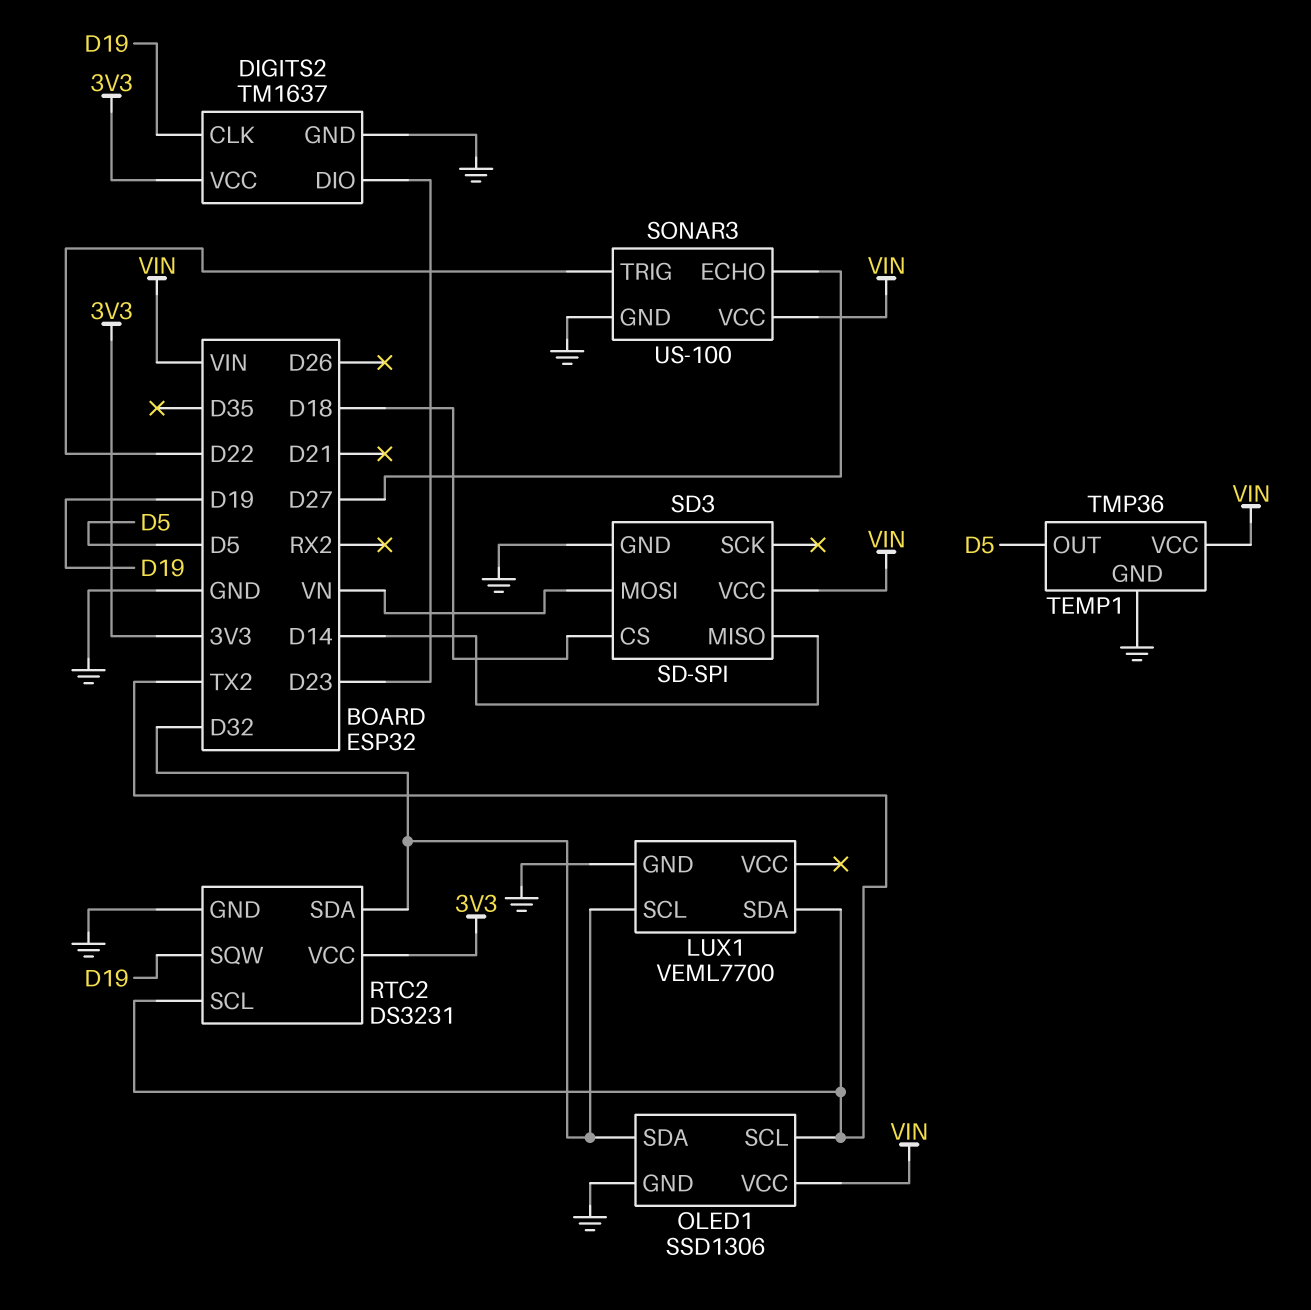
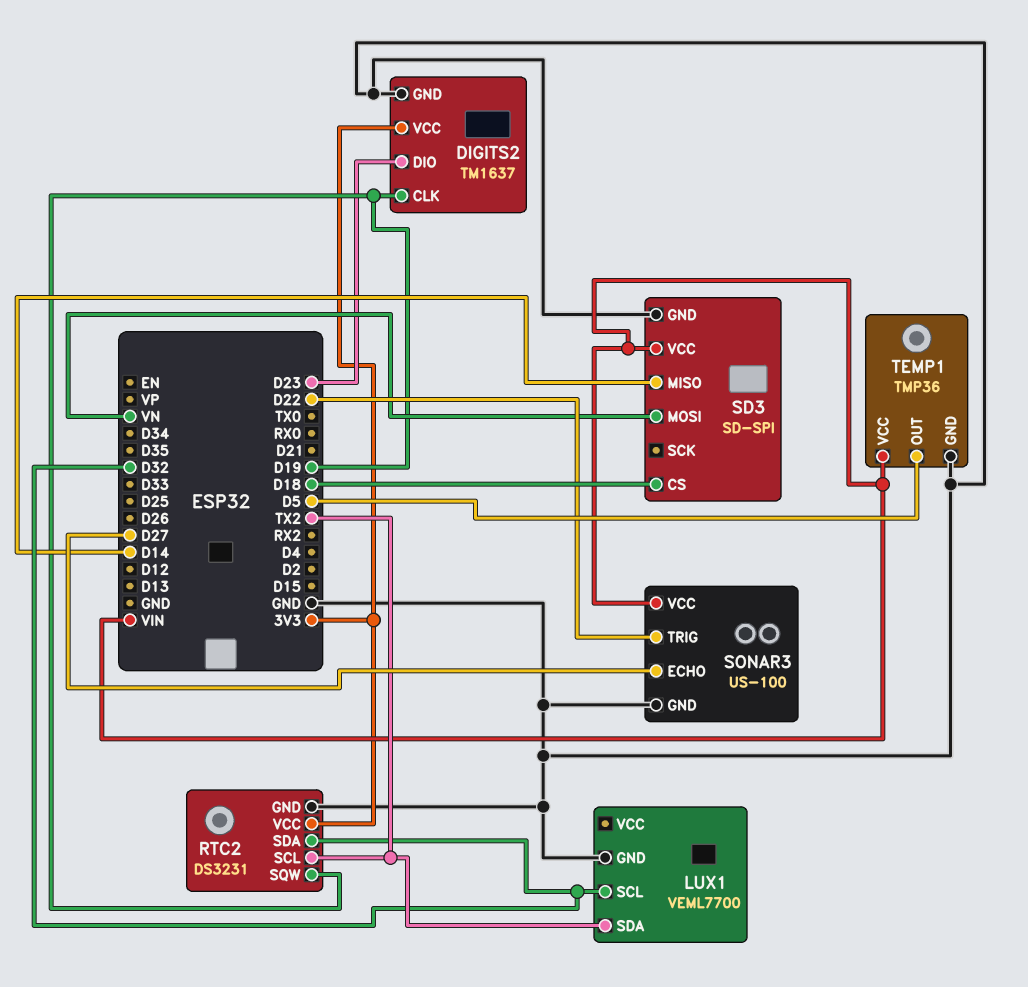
OLED1: SSD1306 -> none
OLED1 pin GND: GND -> none
OLED1 pin SCL: TX2 -> none
OLED1 pin SDA: D32 -> none
OLED1 pin VCC: VIN -> none

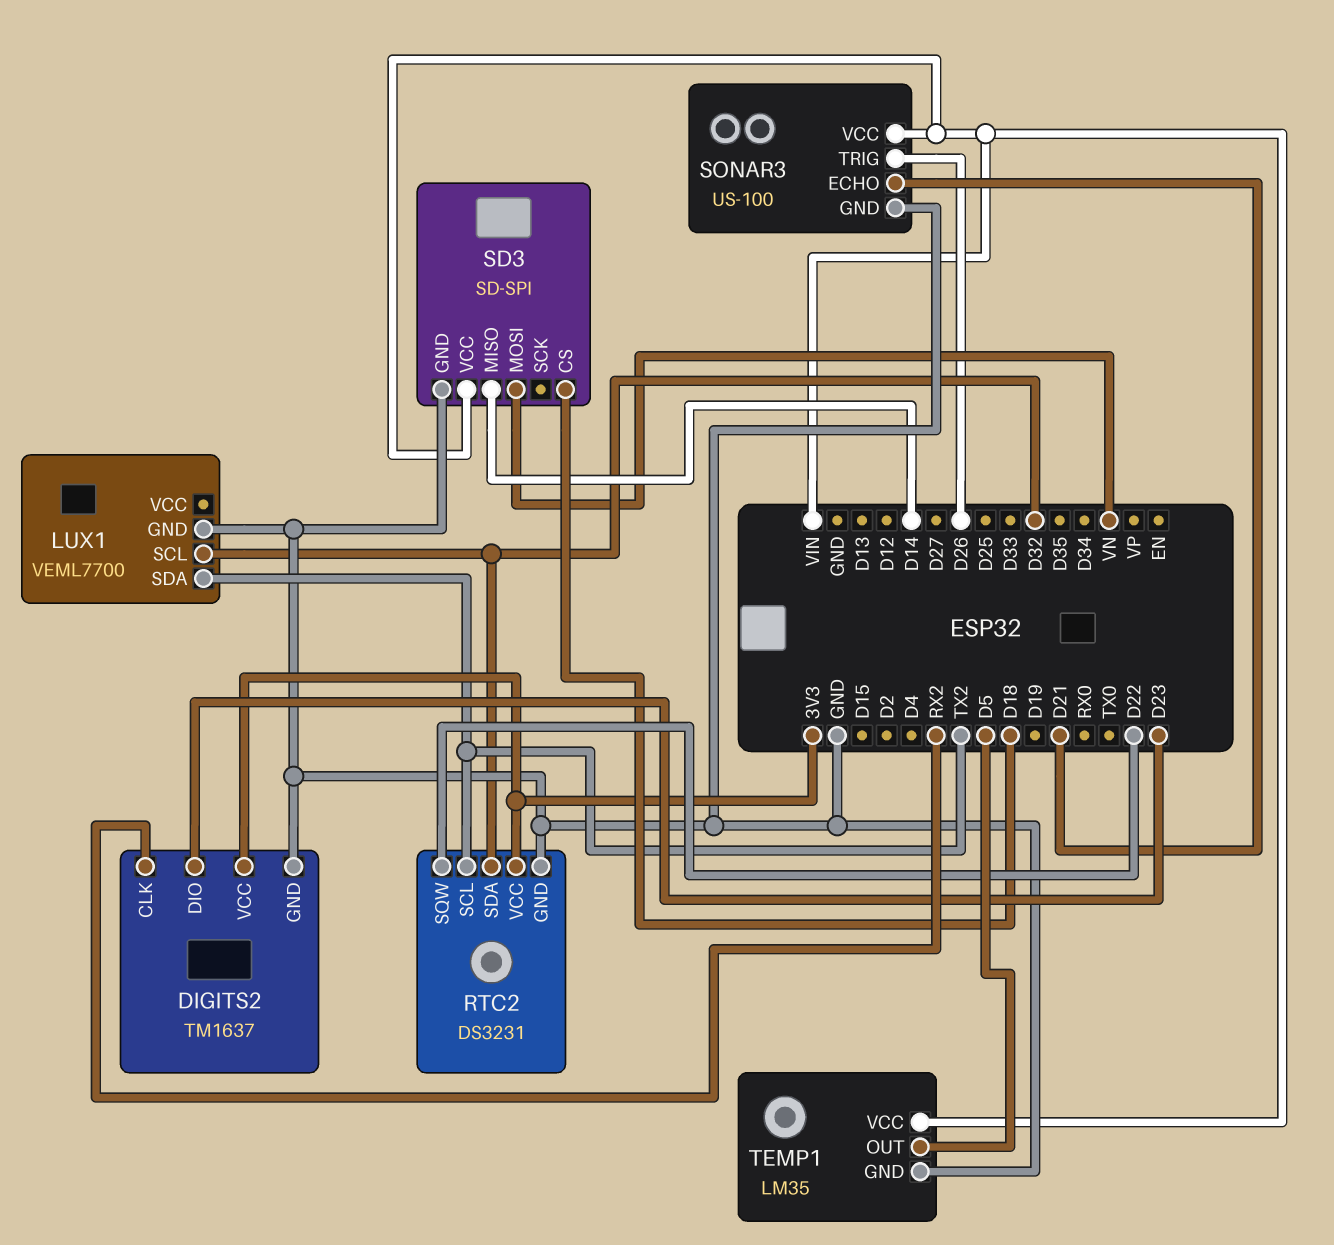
DIGITS2 pin CLK: D19 -> RX2
RTC2 pin SQW: D19 -> D22
SONAR3 pin ECHO: D27 -> D21
SONAR3 pin TRIG: D22 -> D26
TEMP1: TMP36 -> LM35

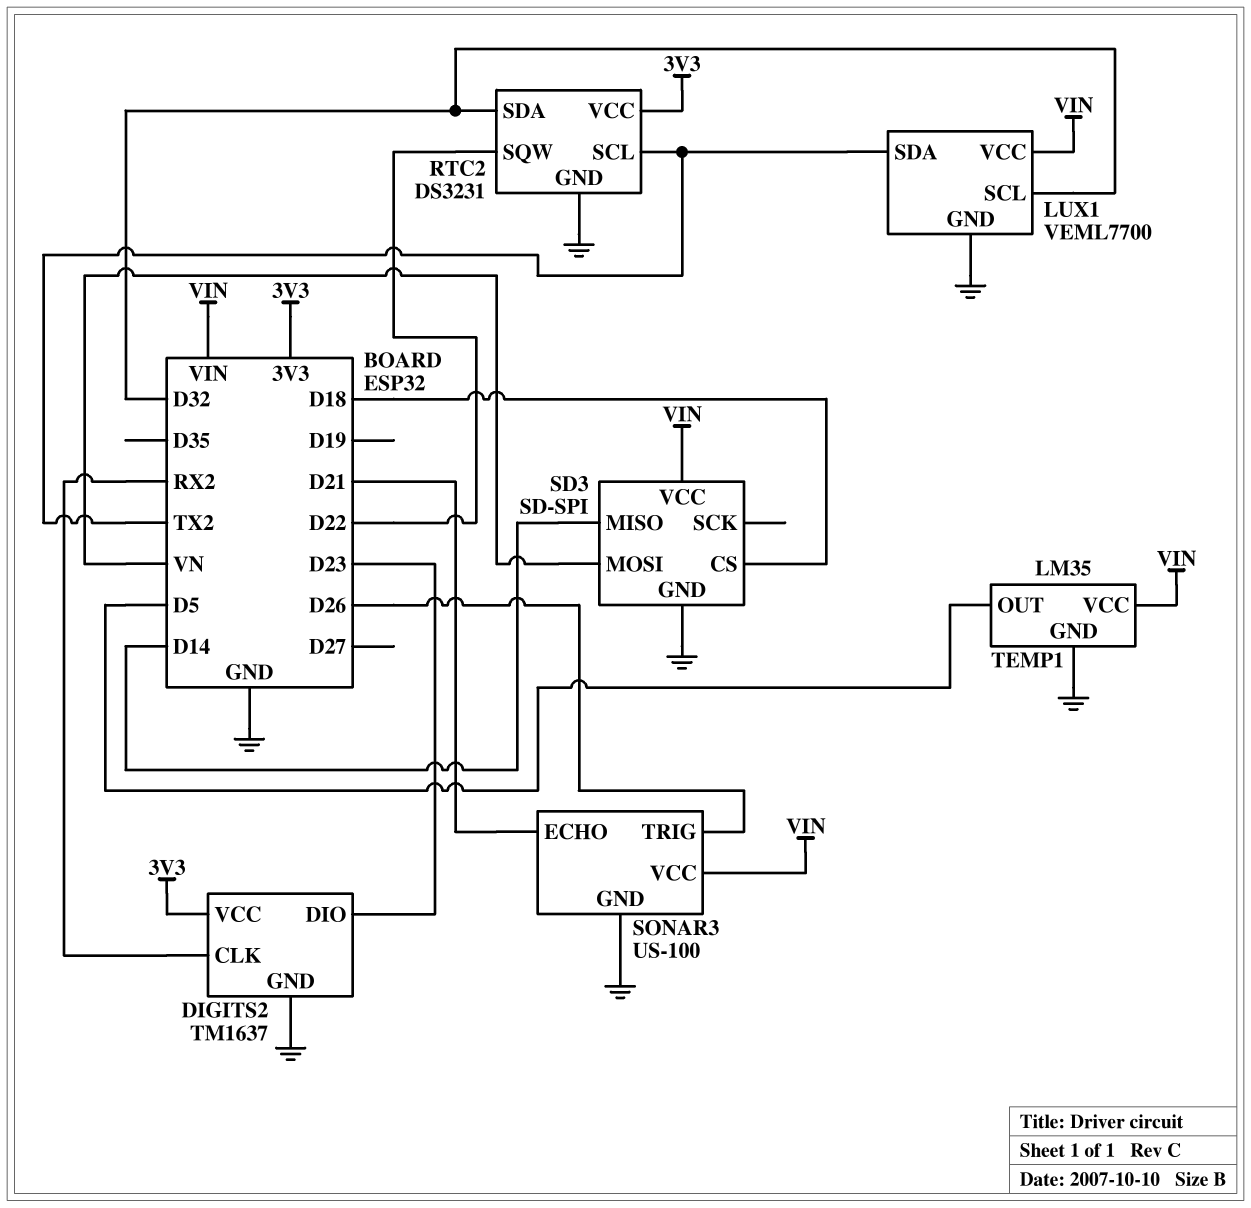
LUX1 pin VCC: none -> VIN

